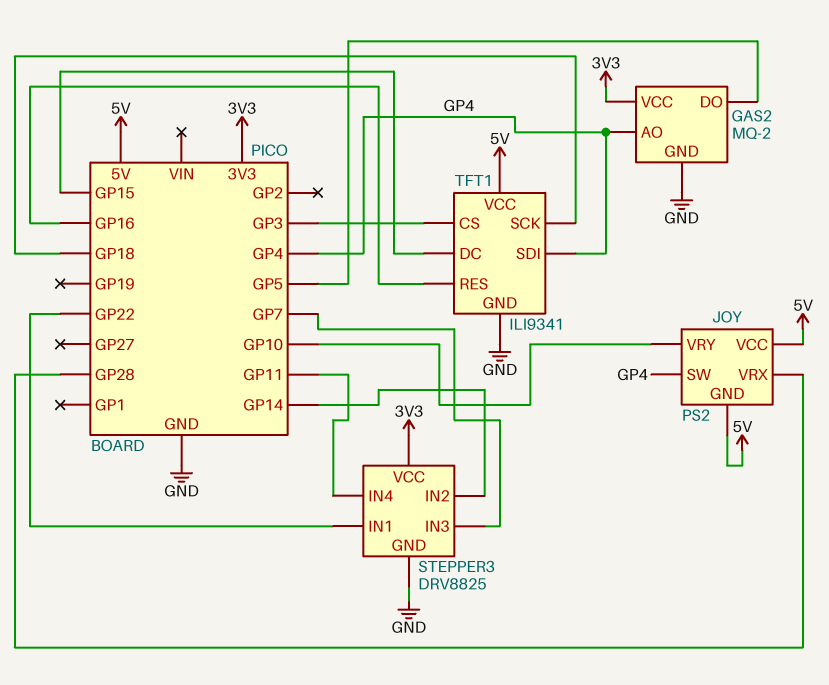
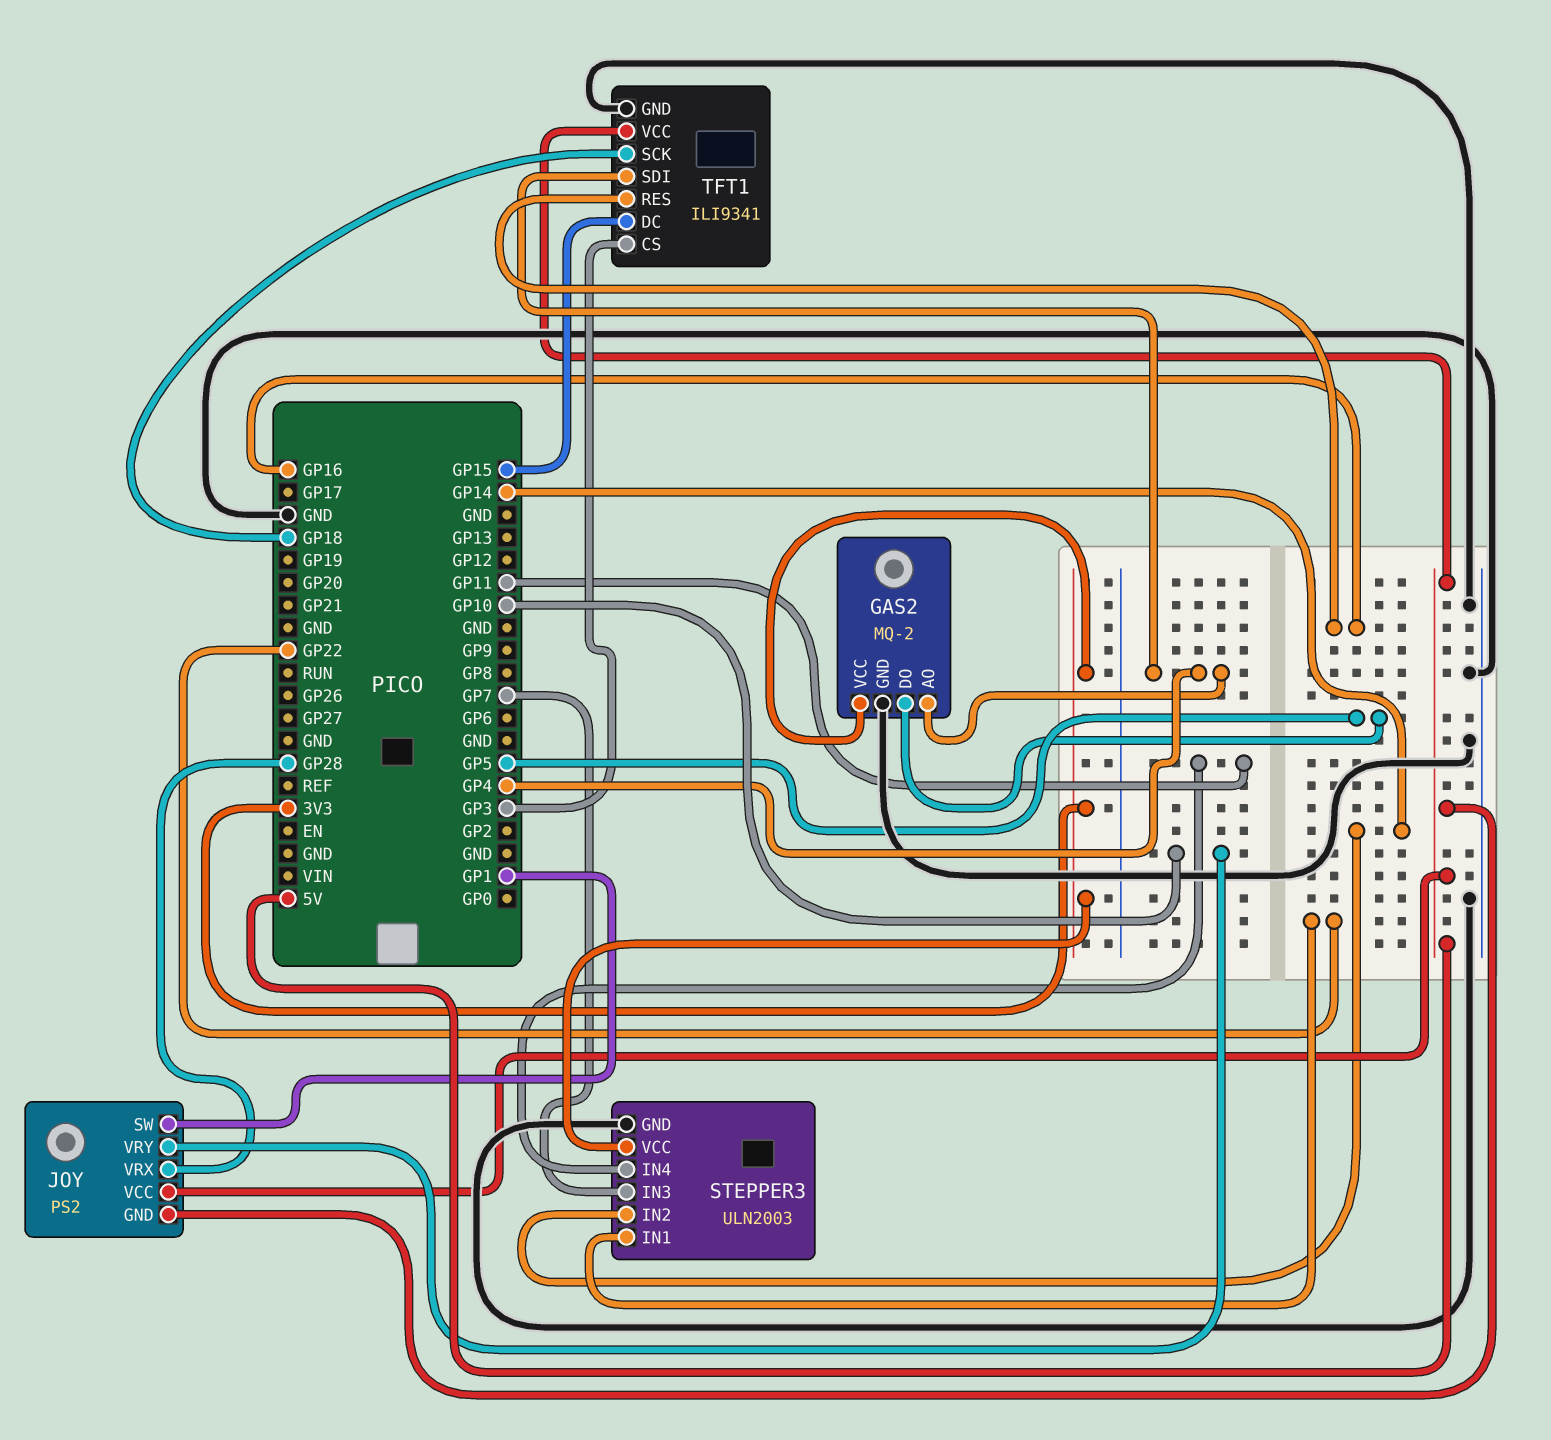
JOY pin SW: GP4 -> GP1
STEPPER3: DRV8825 -> ULN2003

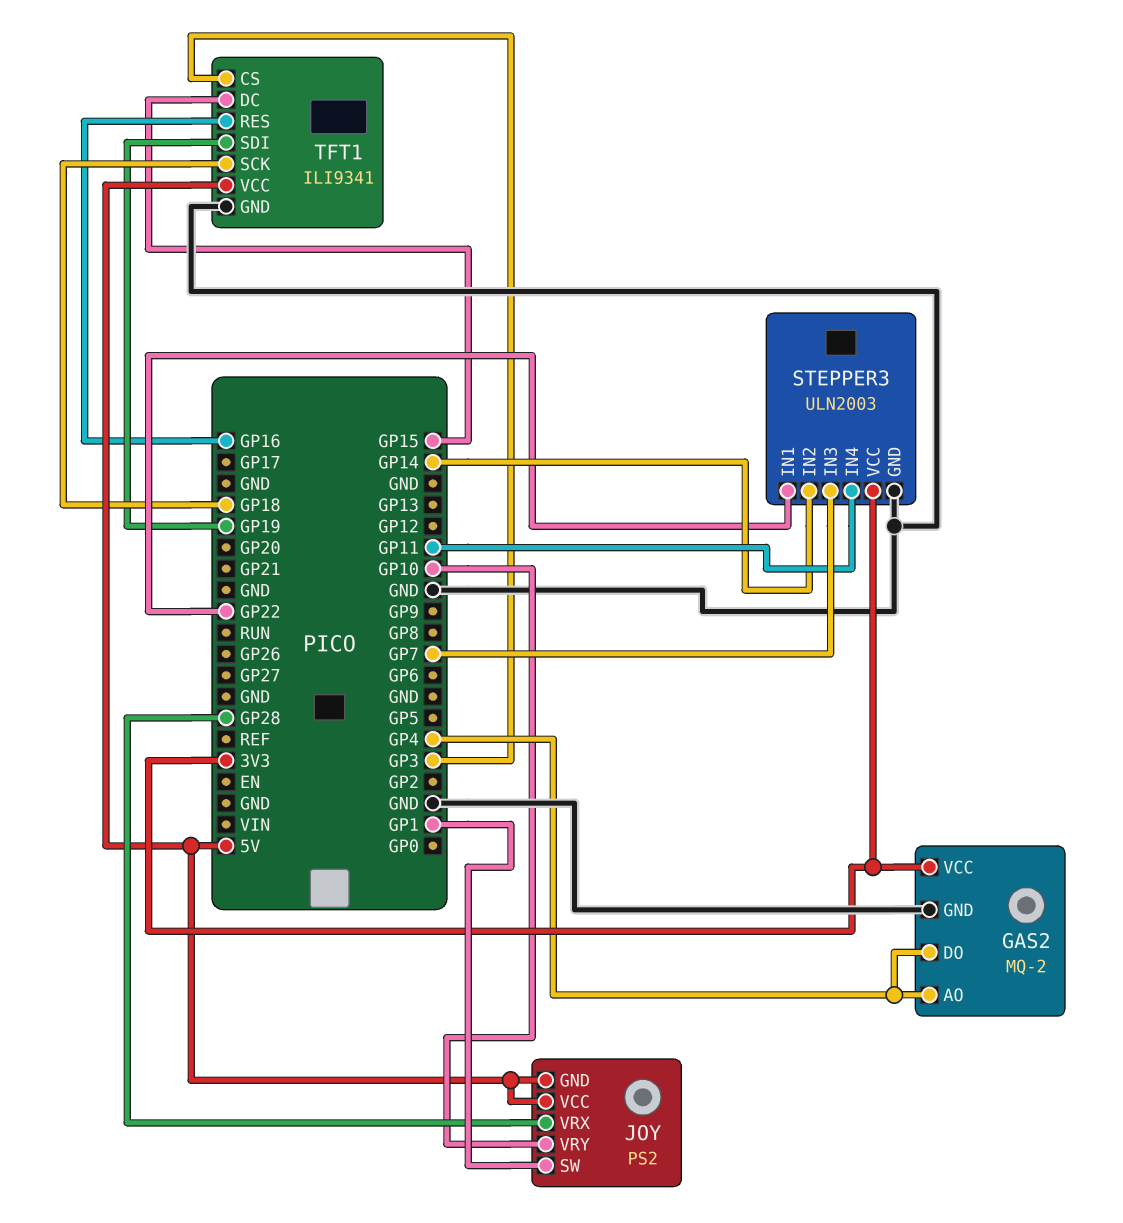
GAS2 pin DO: GP5 -> GP4
TFT1 pin SDI: GP4 -> GP19

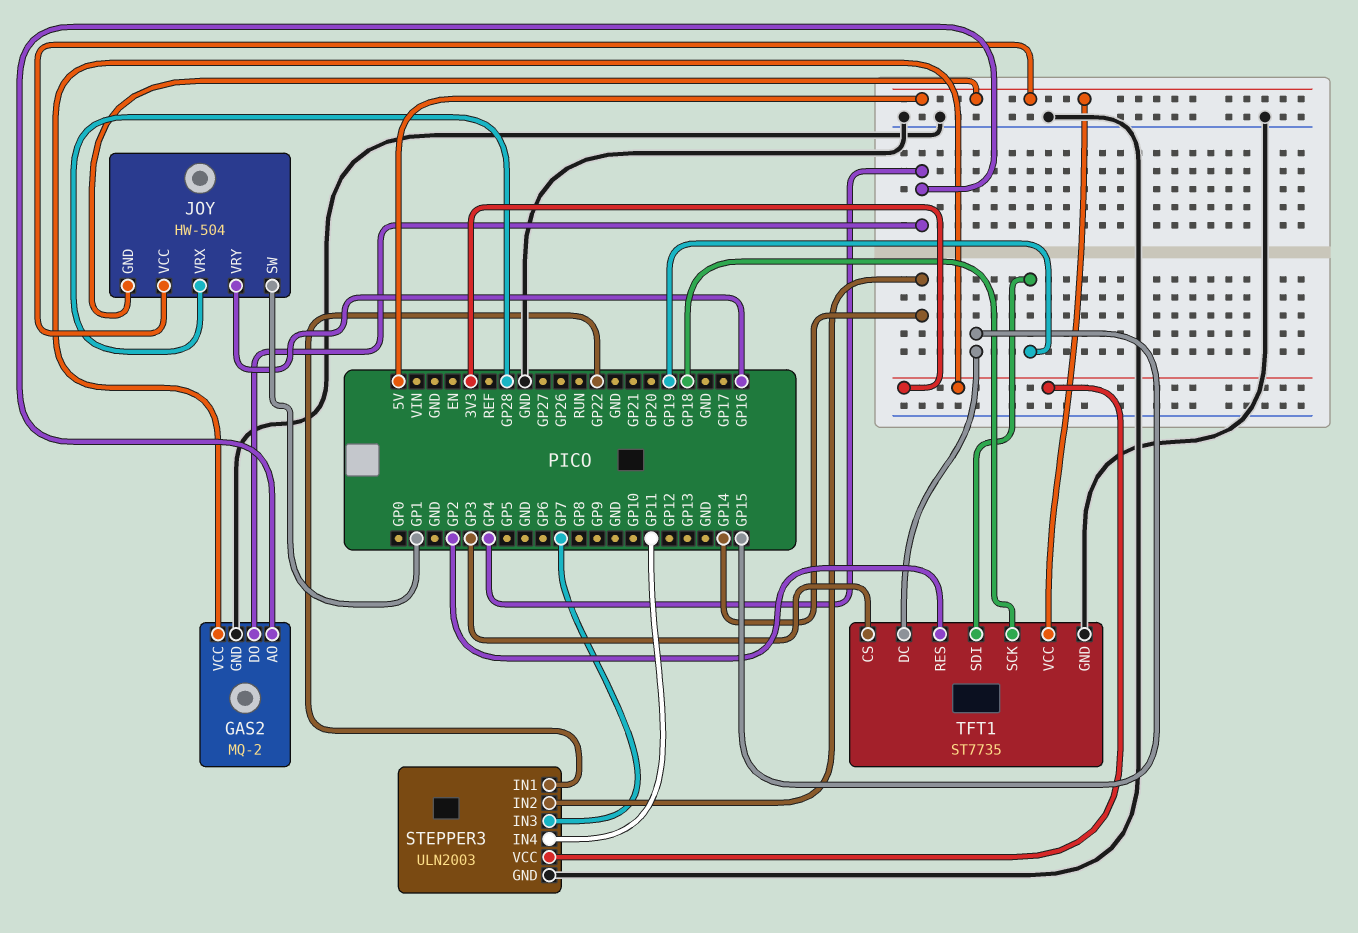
JOY: PS2 -> HW-504
JOY pin VRY: GP10 -> GP16
TFT1: ILI9341 -> ST7735
TFT1 pin RES: GP16 -> GP2

